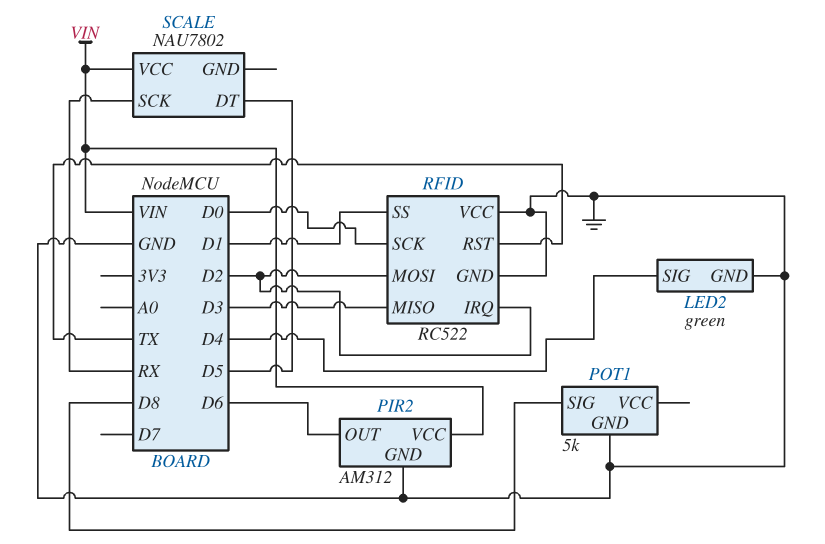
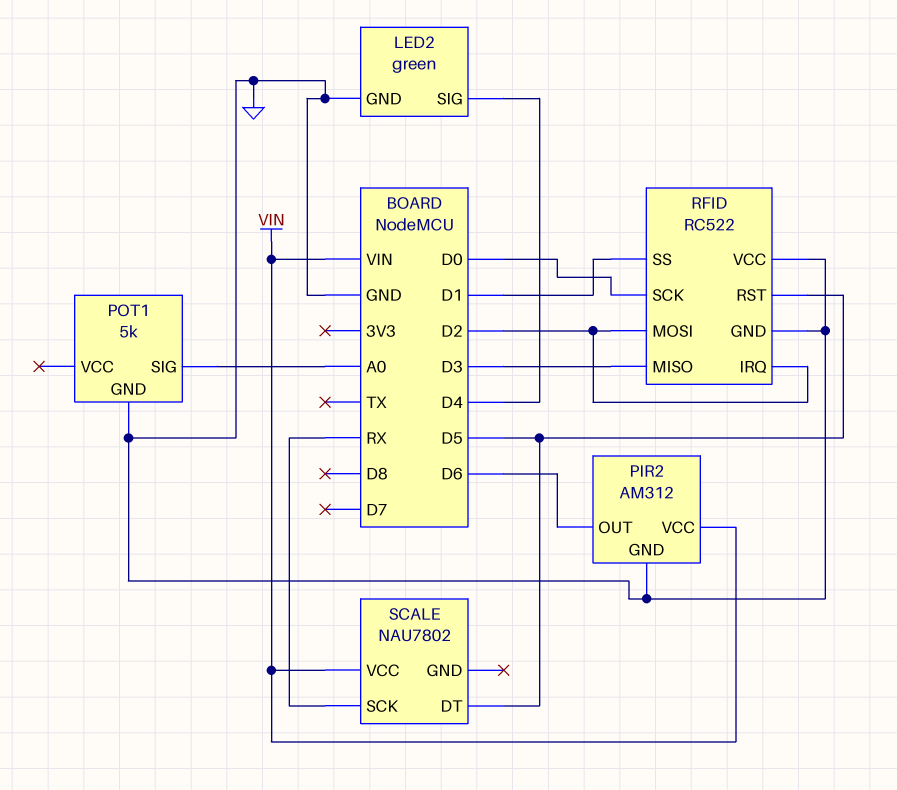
POT1 pin SIG: D8 -> A0
RFID pin RST: TX -> D5

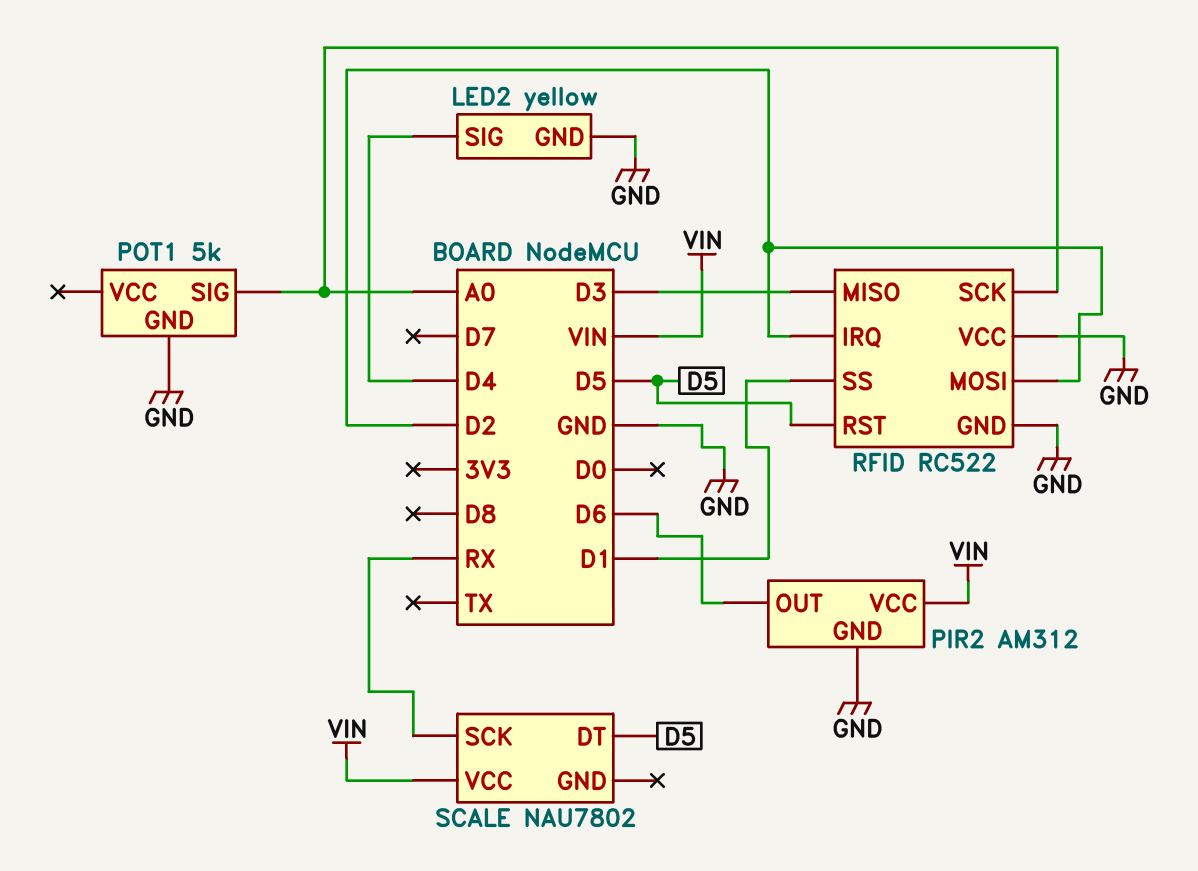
LED2: green -> yellow
RFID pin SCK: D0 -> A0

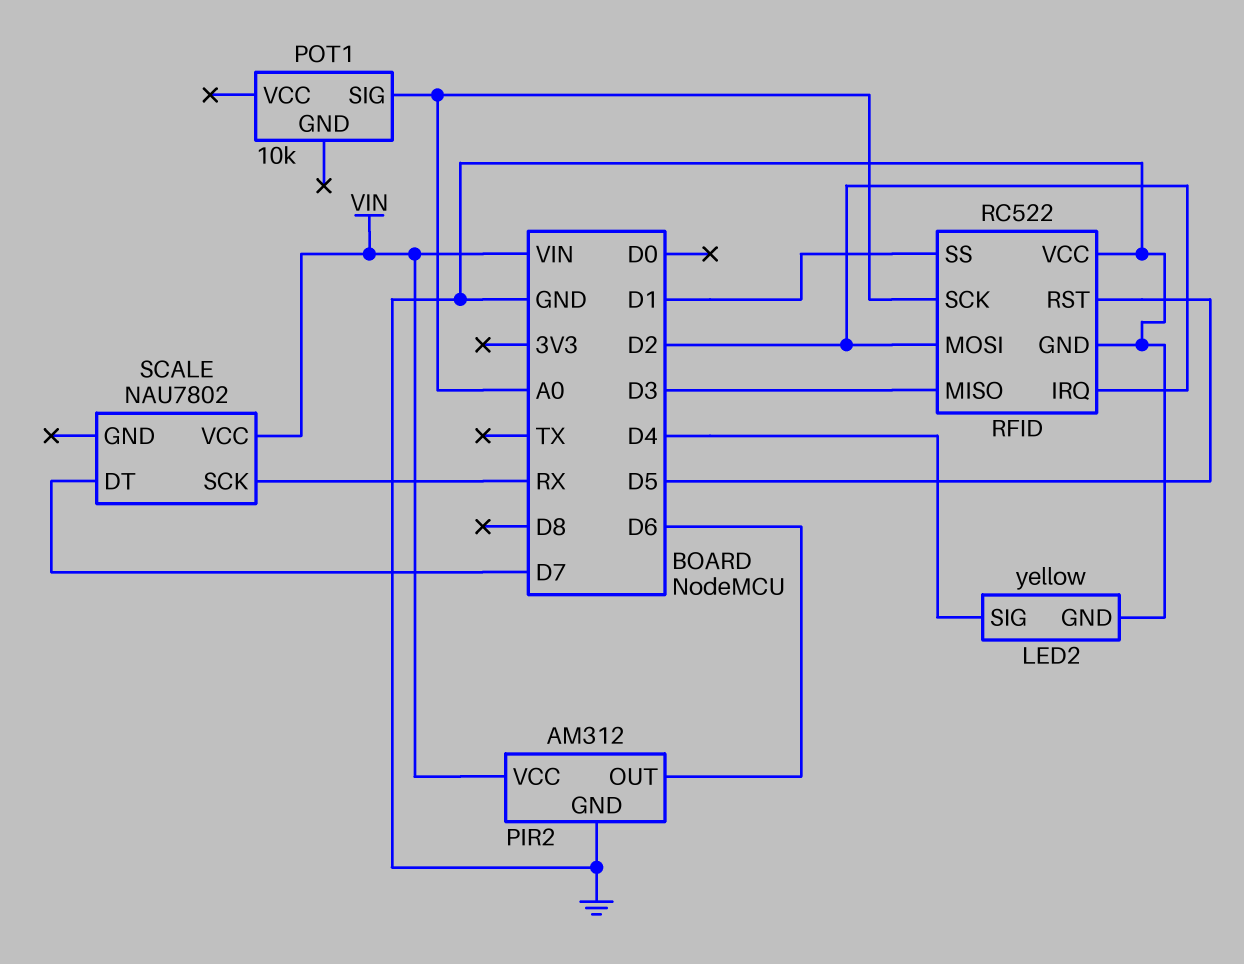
POT1: 5k -> 10k
POT1 pin GND: GND -> none
SCALE pin DT: D5 -> D7

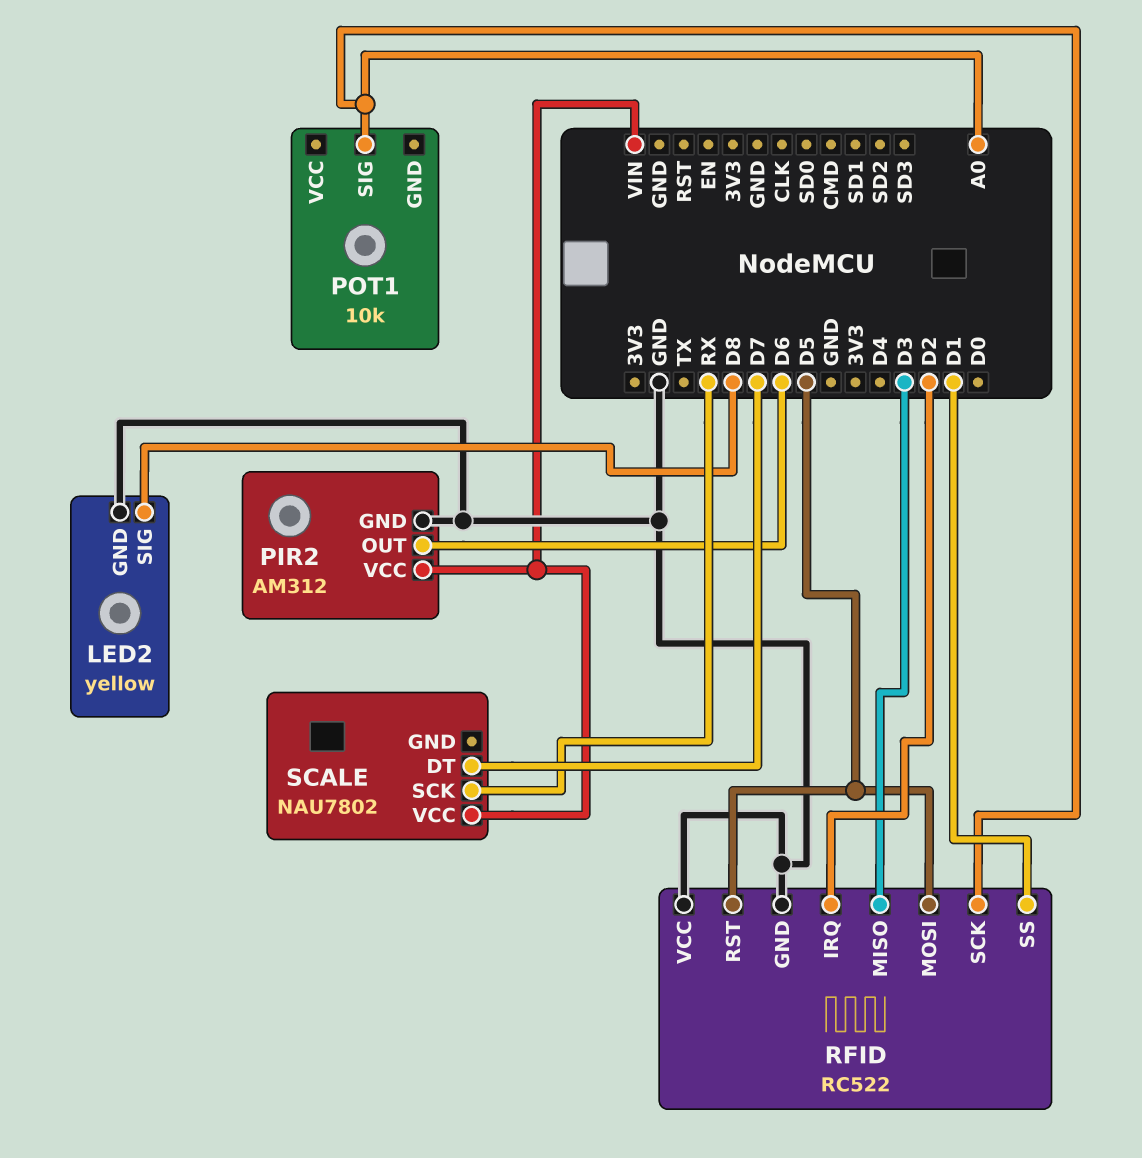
LED2 pin SIG: D4 -> D8
RFID pin MOSI: D2 -> D5

